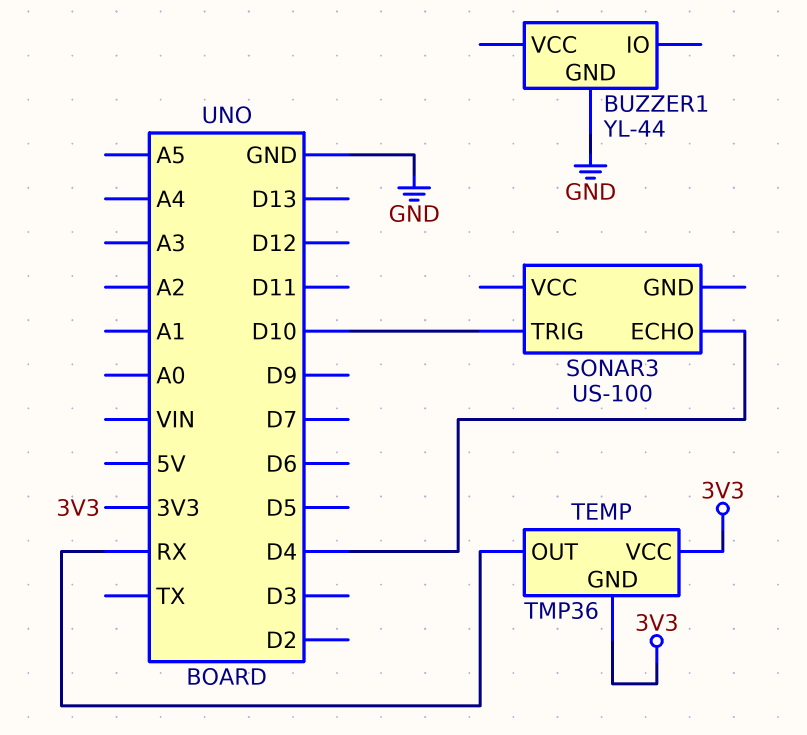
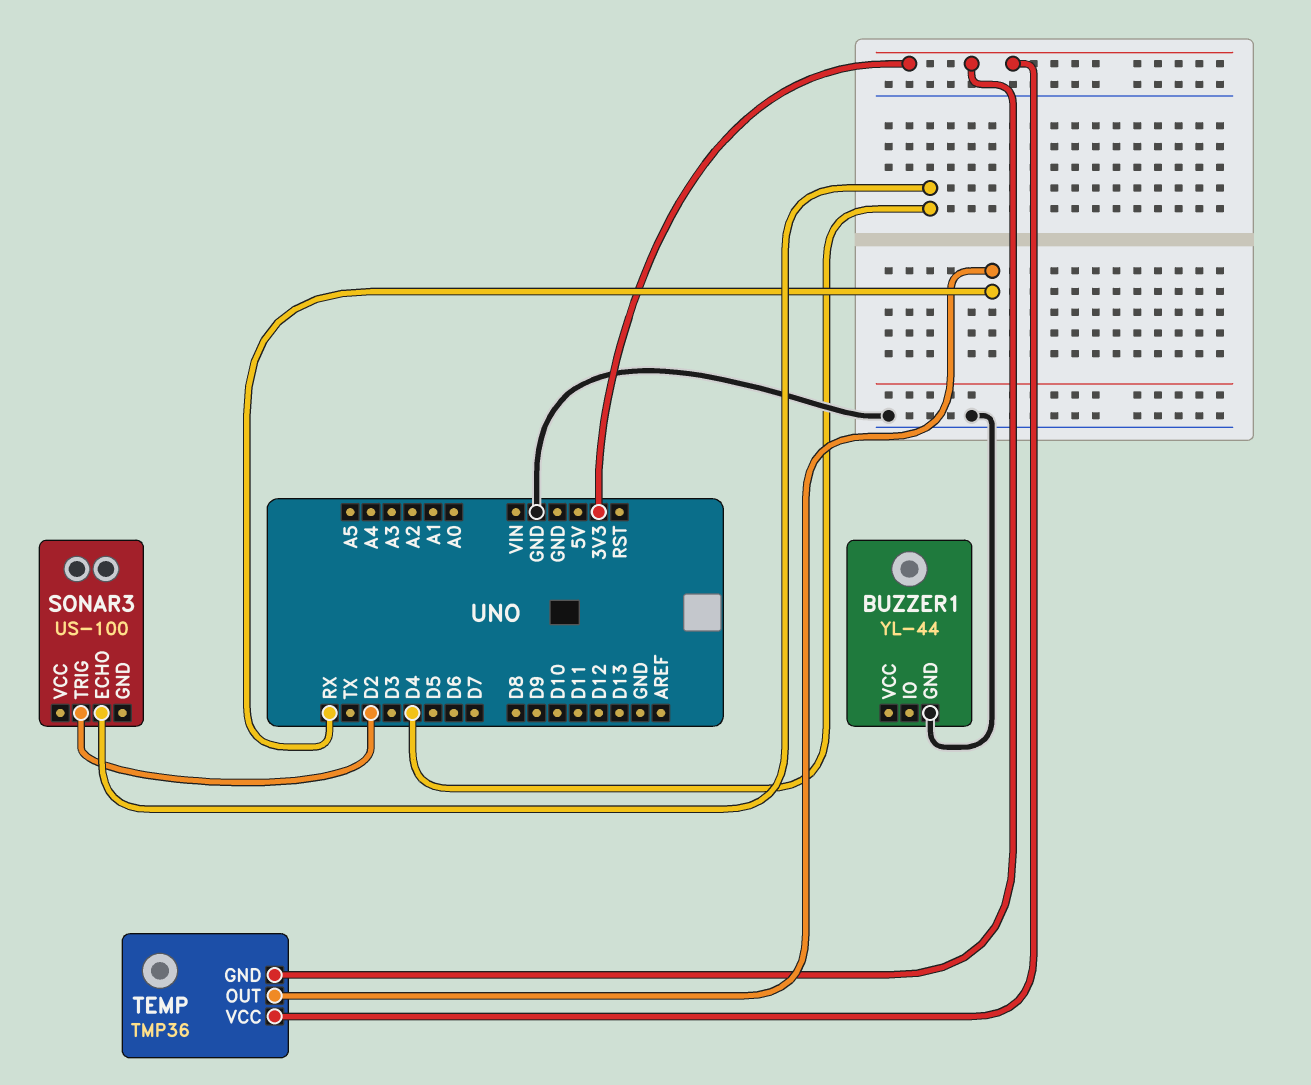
SONAR3 pin TRIG: D10 -> D2

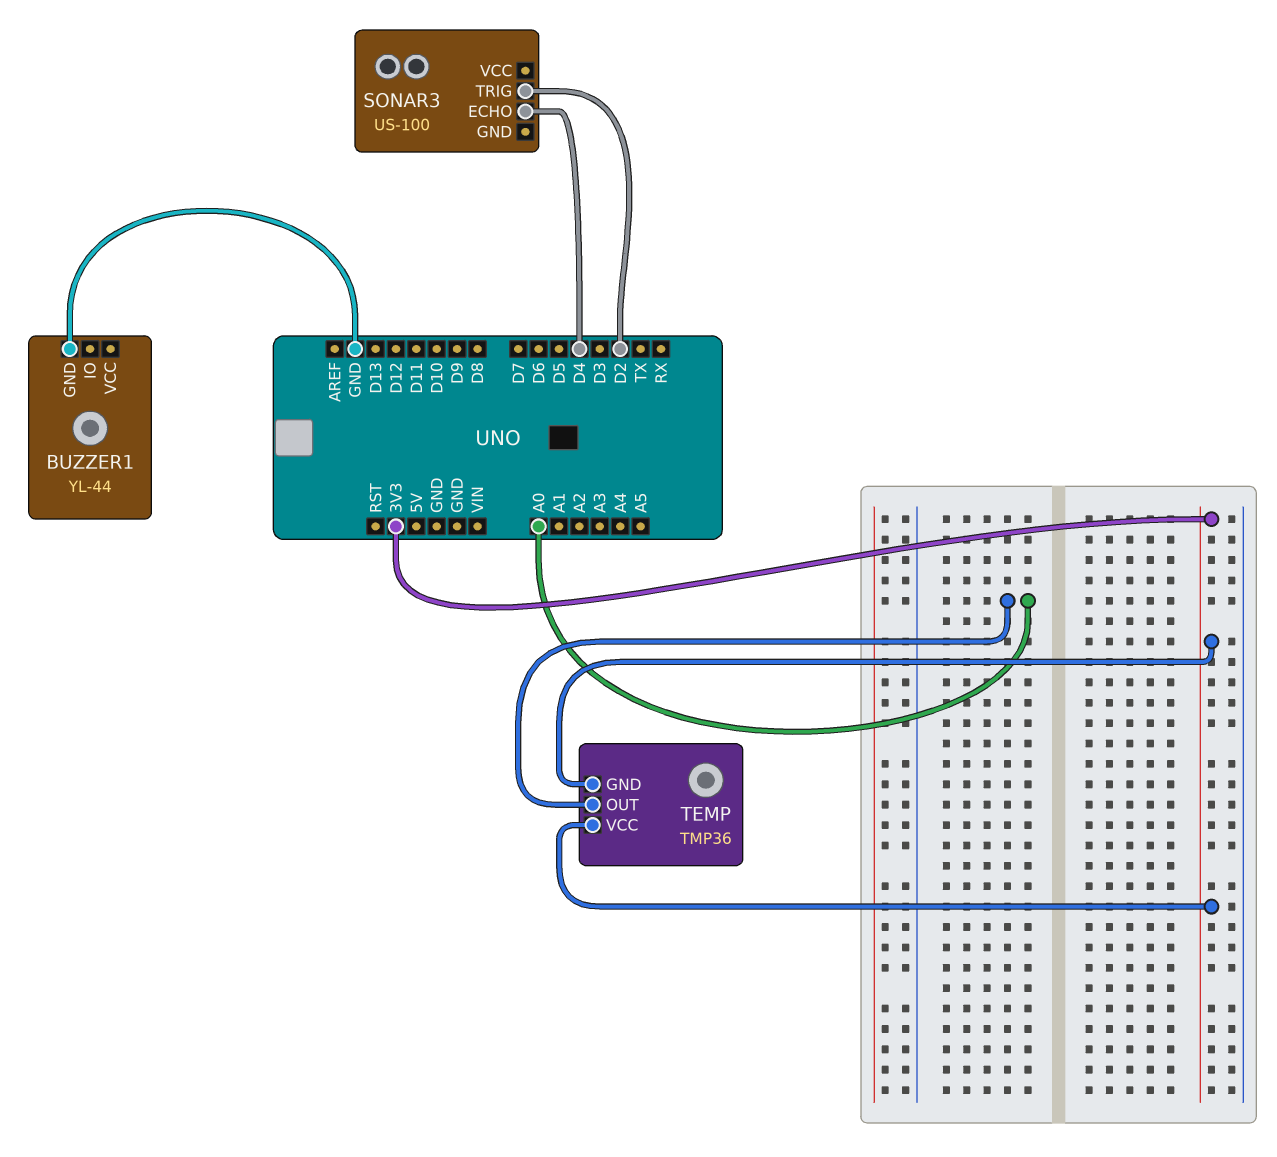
TEMP pin OUT: RX -> A0

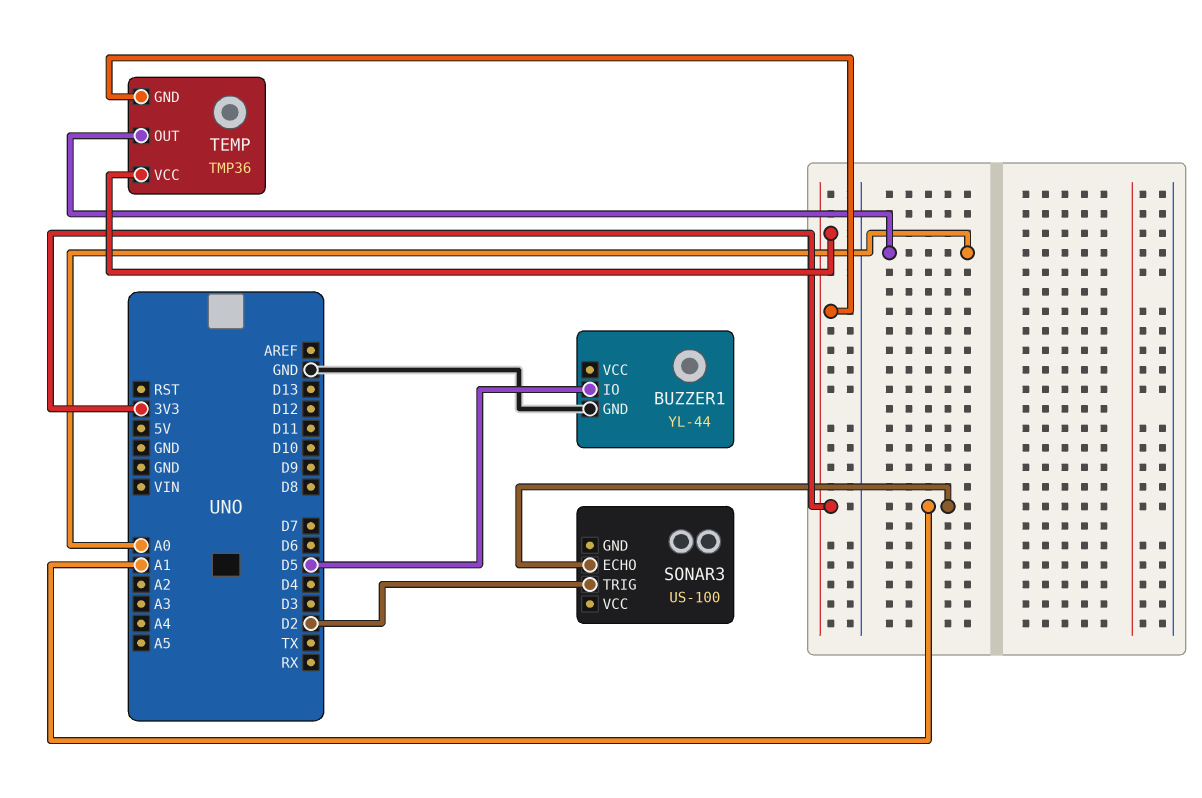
BUZZER1 pin IO: none -> D5
SONAR3 pin ECHO: D4 -> A1

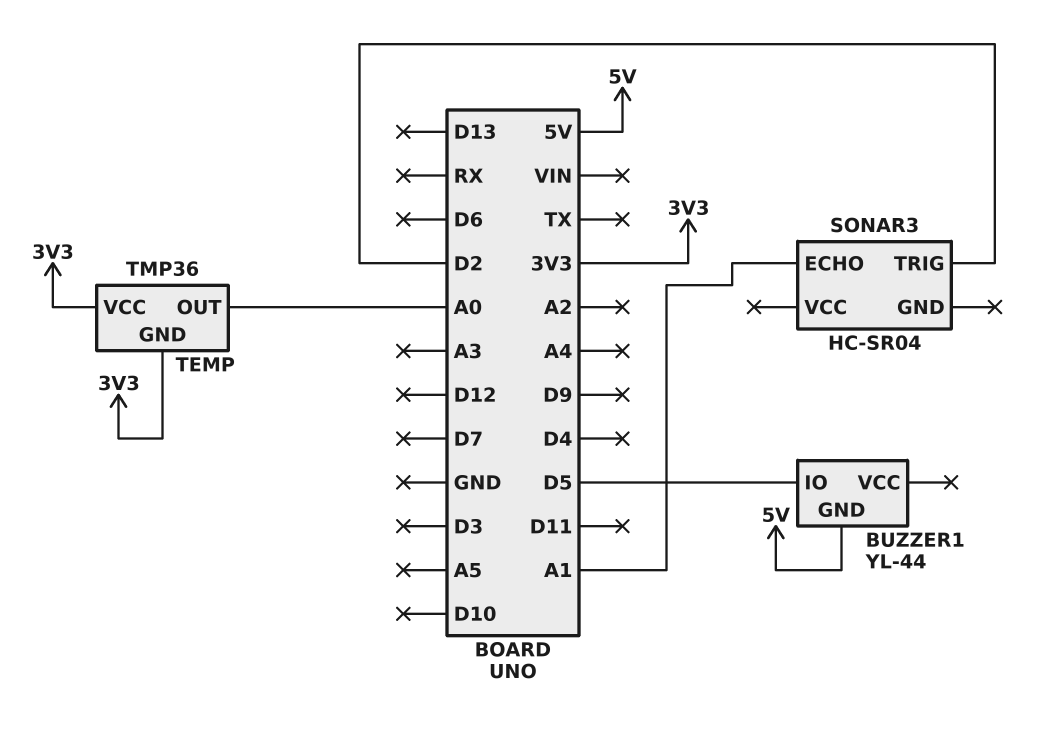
BUZZER1 pin GND: GND -> 5V
SONAR3: US-100 -> HC-SR04

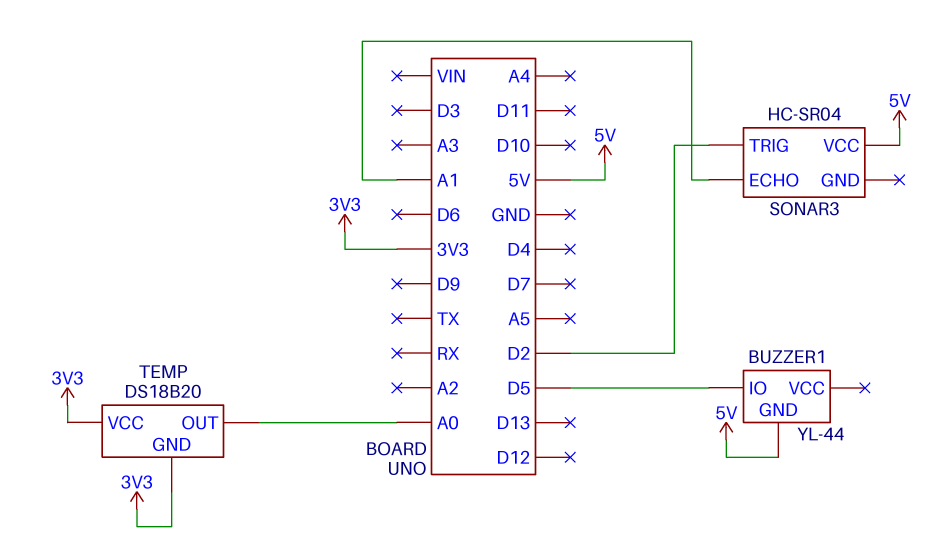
SONAR3 pin VCC: none -> 5V
TEMP: TMP36 -> DS18B20

